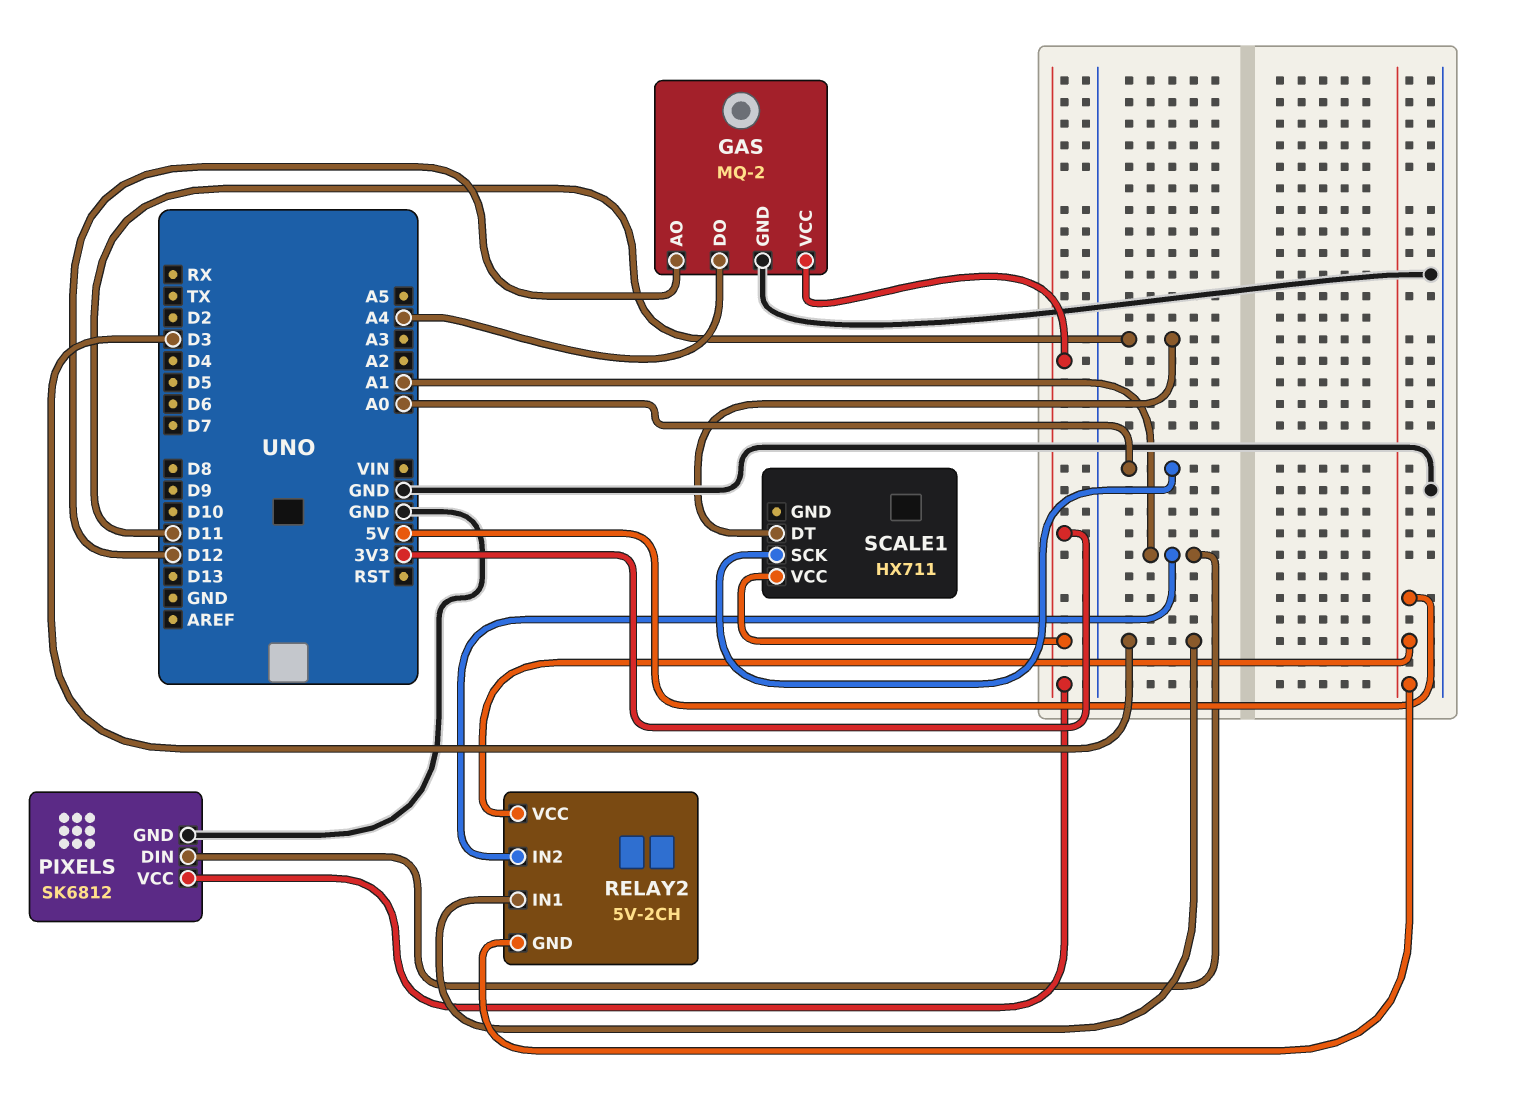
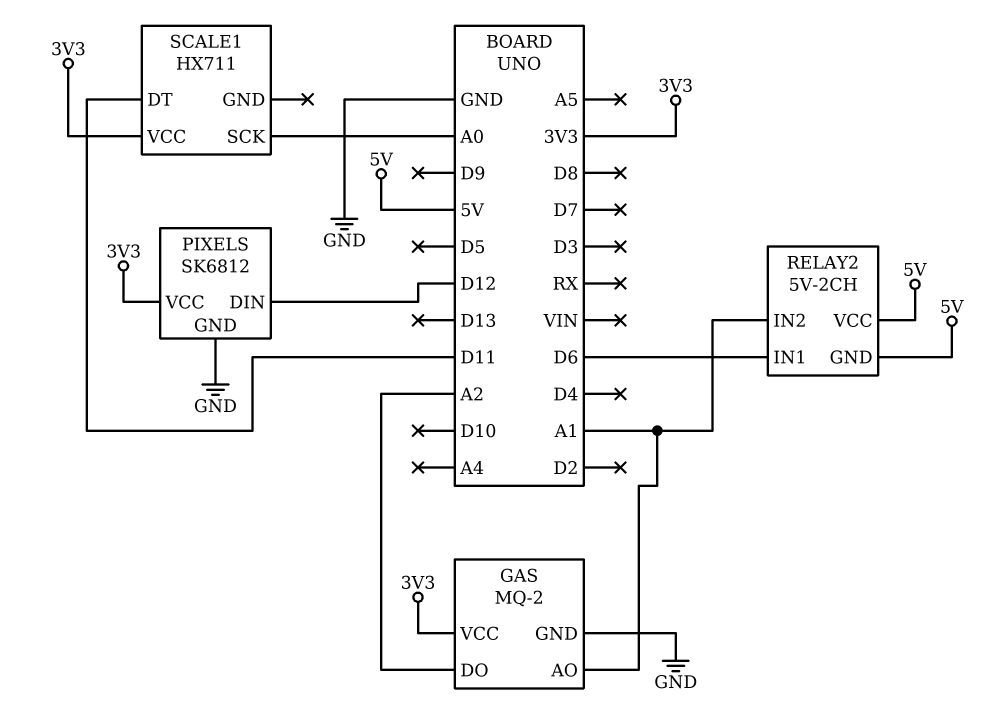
GAS pin AO: D12 -> A1
GAS pin DO: A4 -> A2
PIXELS pin DIN: A1 -> D12
RELAY2 pin IN1: D3 -> D6

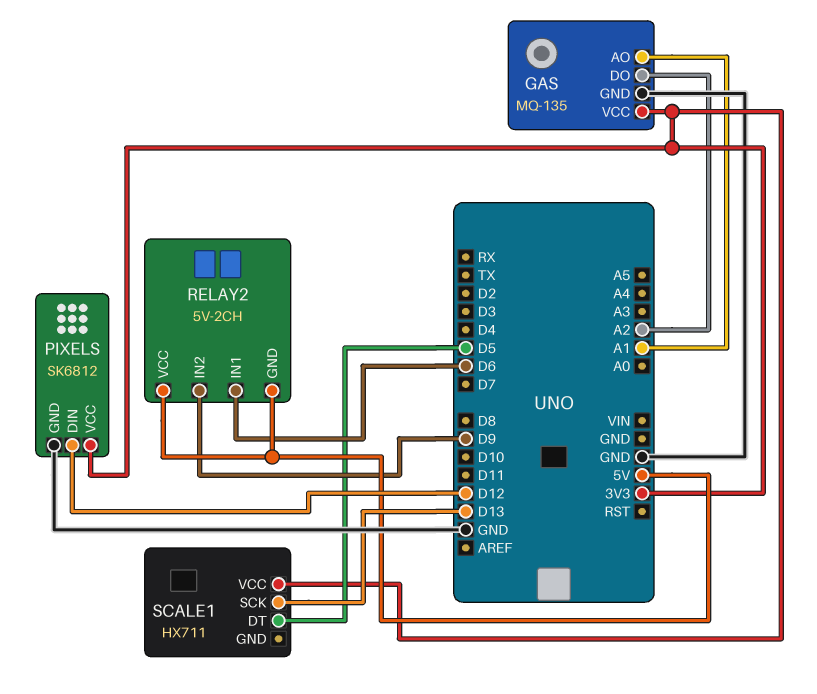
GAS: MQ-2 -> MQ-135
RELAY2 pin IN2: A1 -> D9
SCALE1 pin DT: D11 -> D5
SCALE1 pin SCK: A0 -> D13

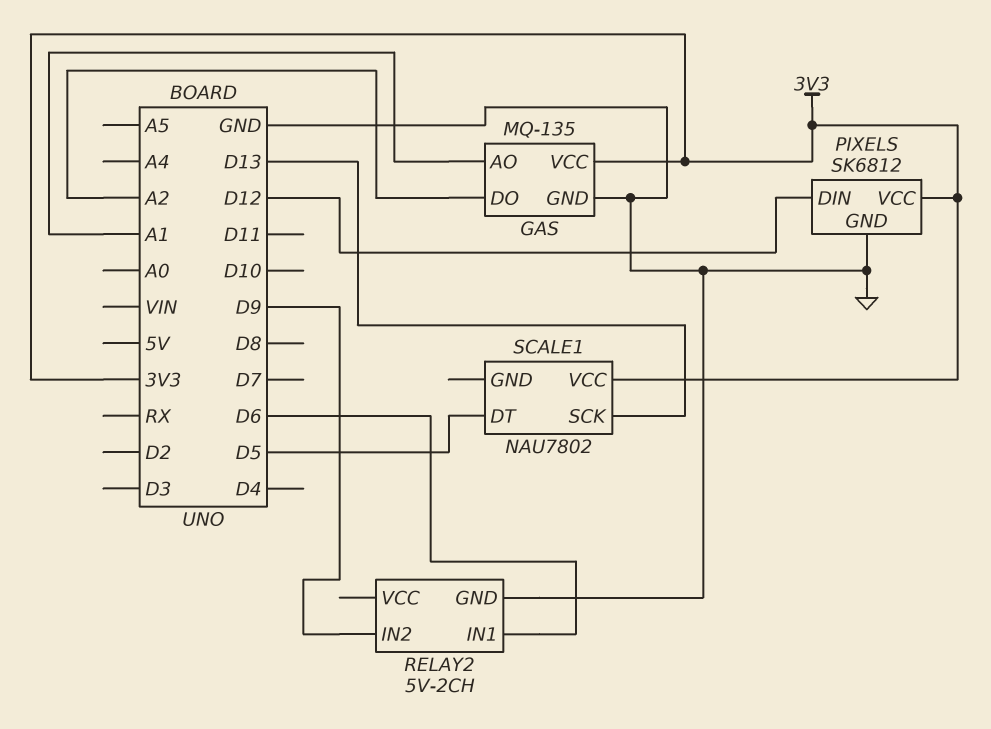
RELAY2 pin GND: 5V -> GND
RELAY2 pin VCC: 5V -> none
SCALE1: HX711 -> NAU7802

